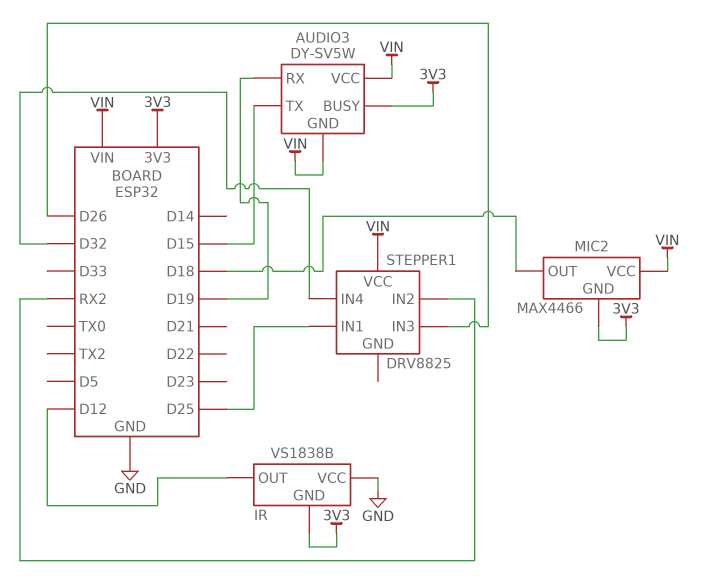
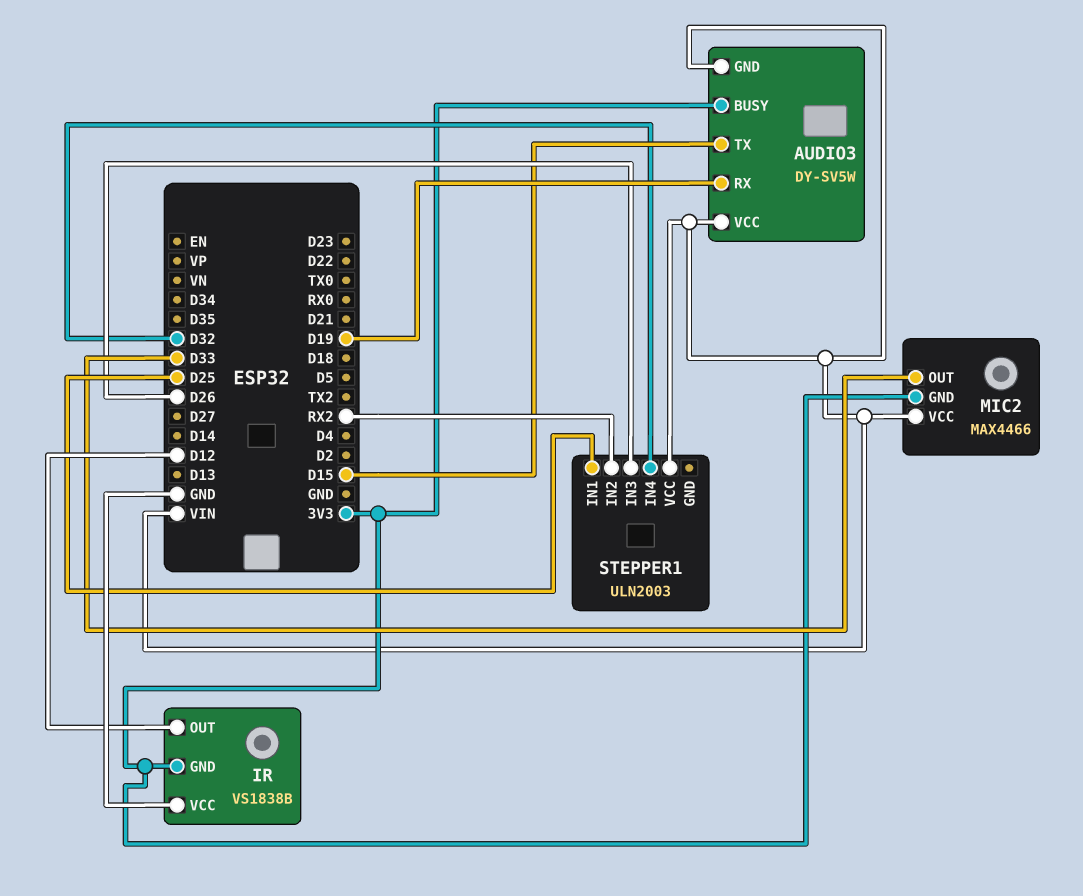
MIC2 pin OUT: D18 -> D33
STEPPER1: DRV8825 -> ULN2003

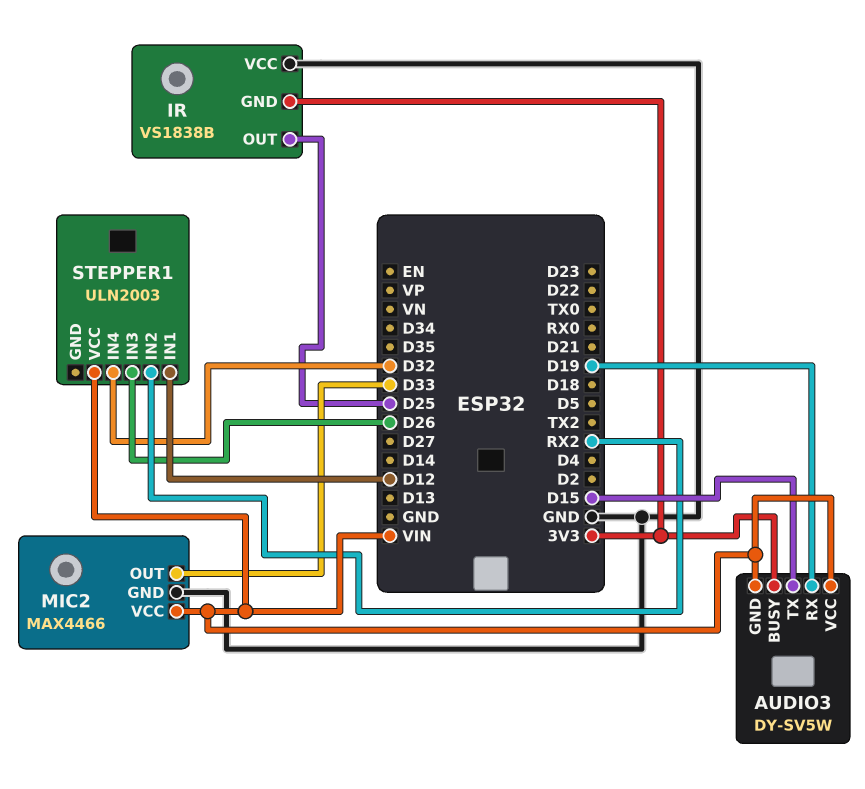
IR pin OUT: D12 -> D25
MIC2 pin GND: 3V3 -> GND
STEPPER1 pin IN1: D25 -> D12

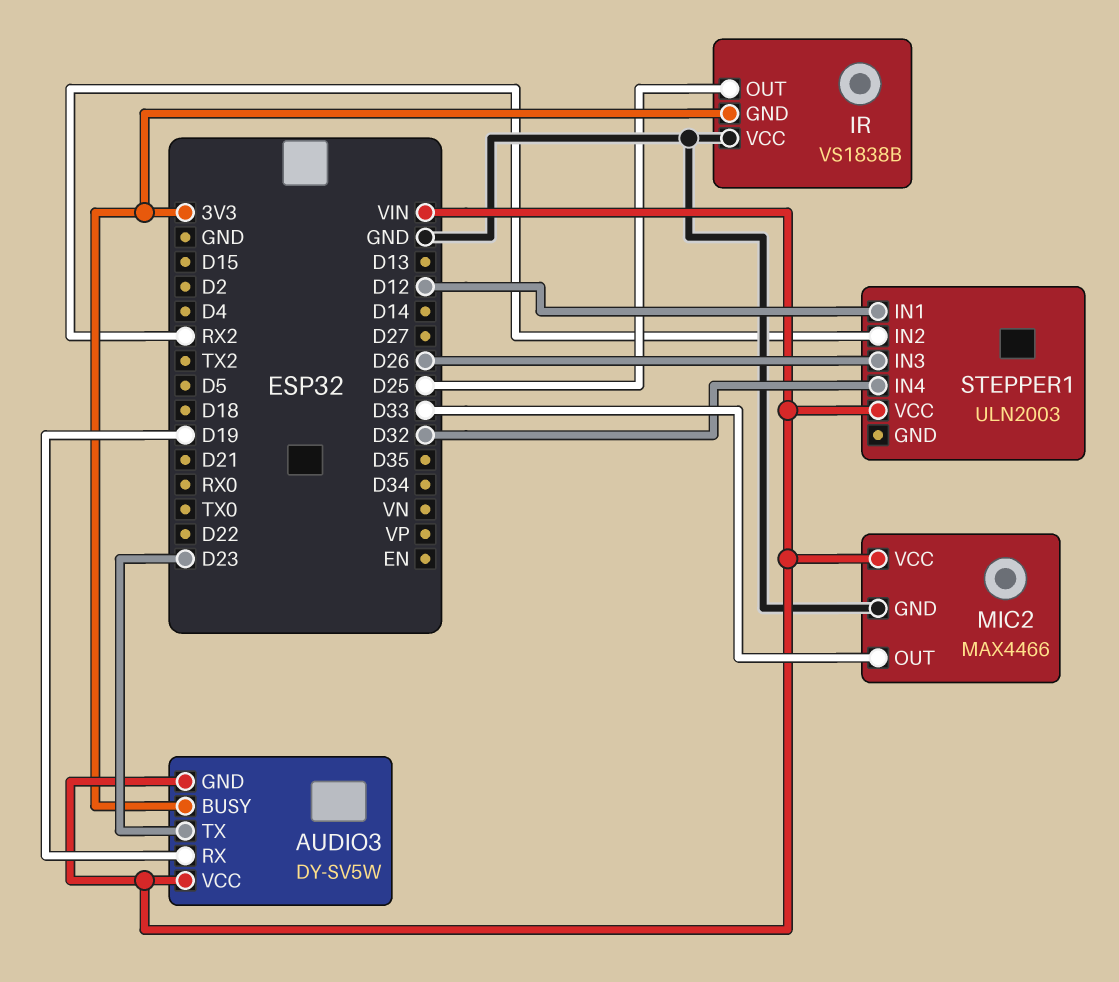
AUDIO3 pin TX: D15 -> D23

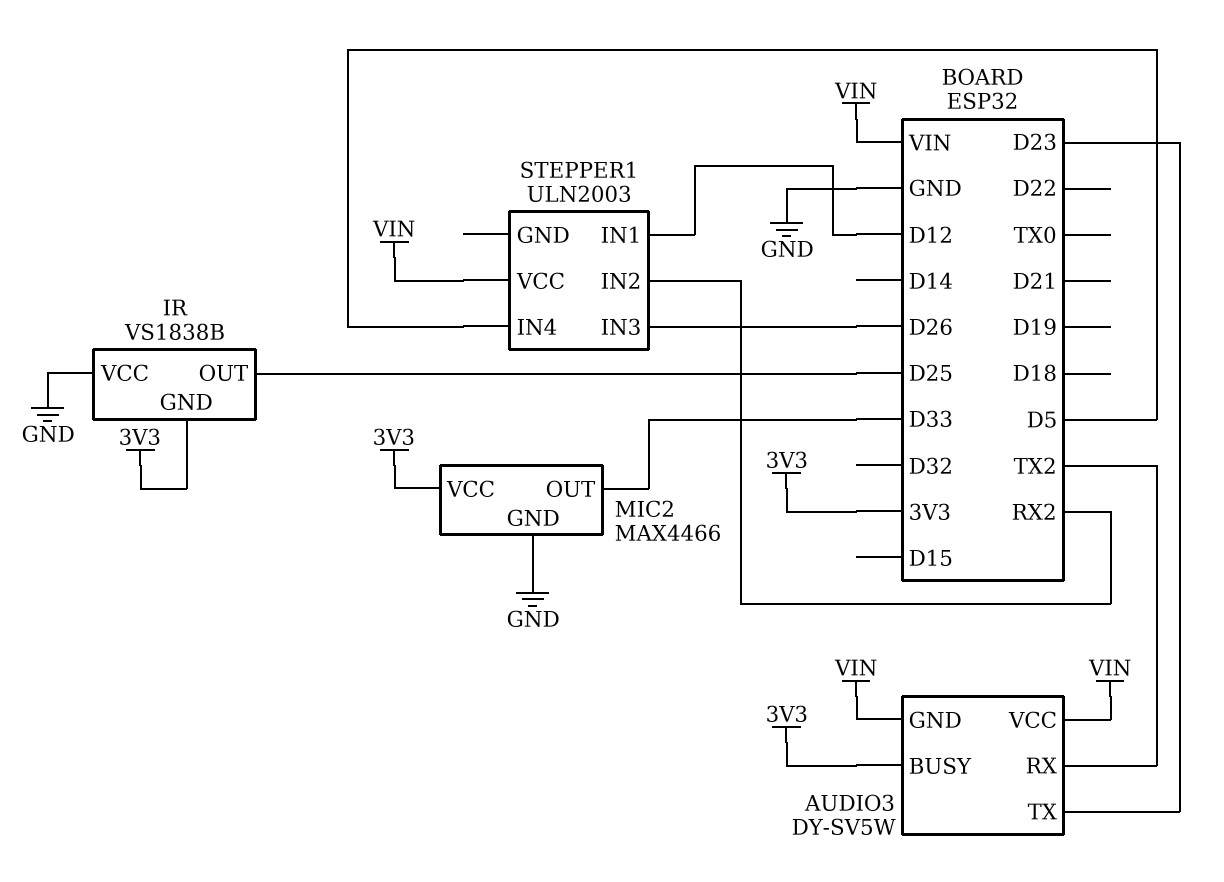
AUDIO3 pin RX: D19 -> TX2
MIC2 pin VCC: VIN -> 3V3
STEPPER1 pin IN4: D32 -> D5

